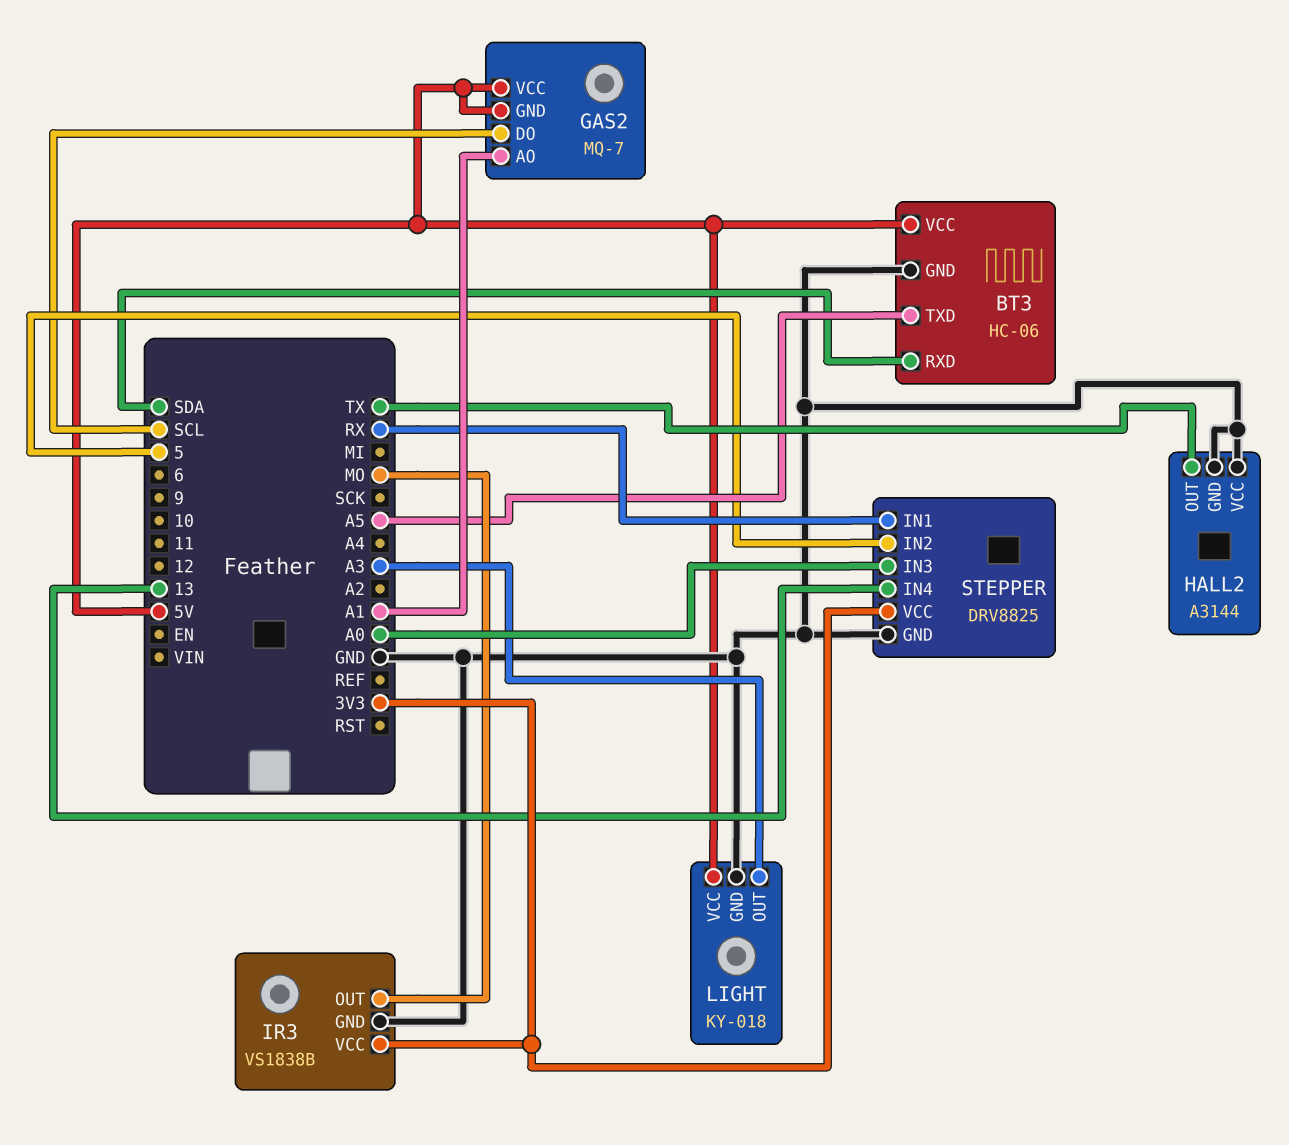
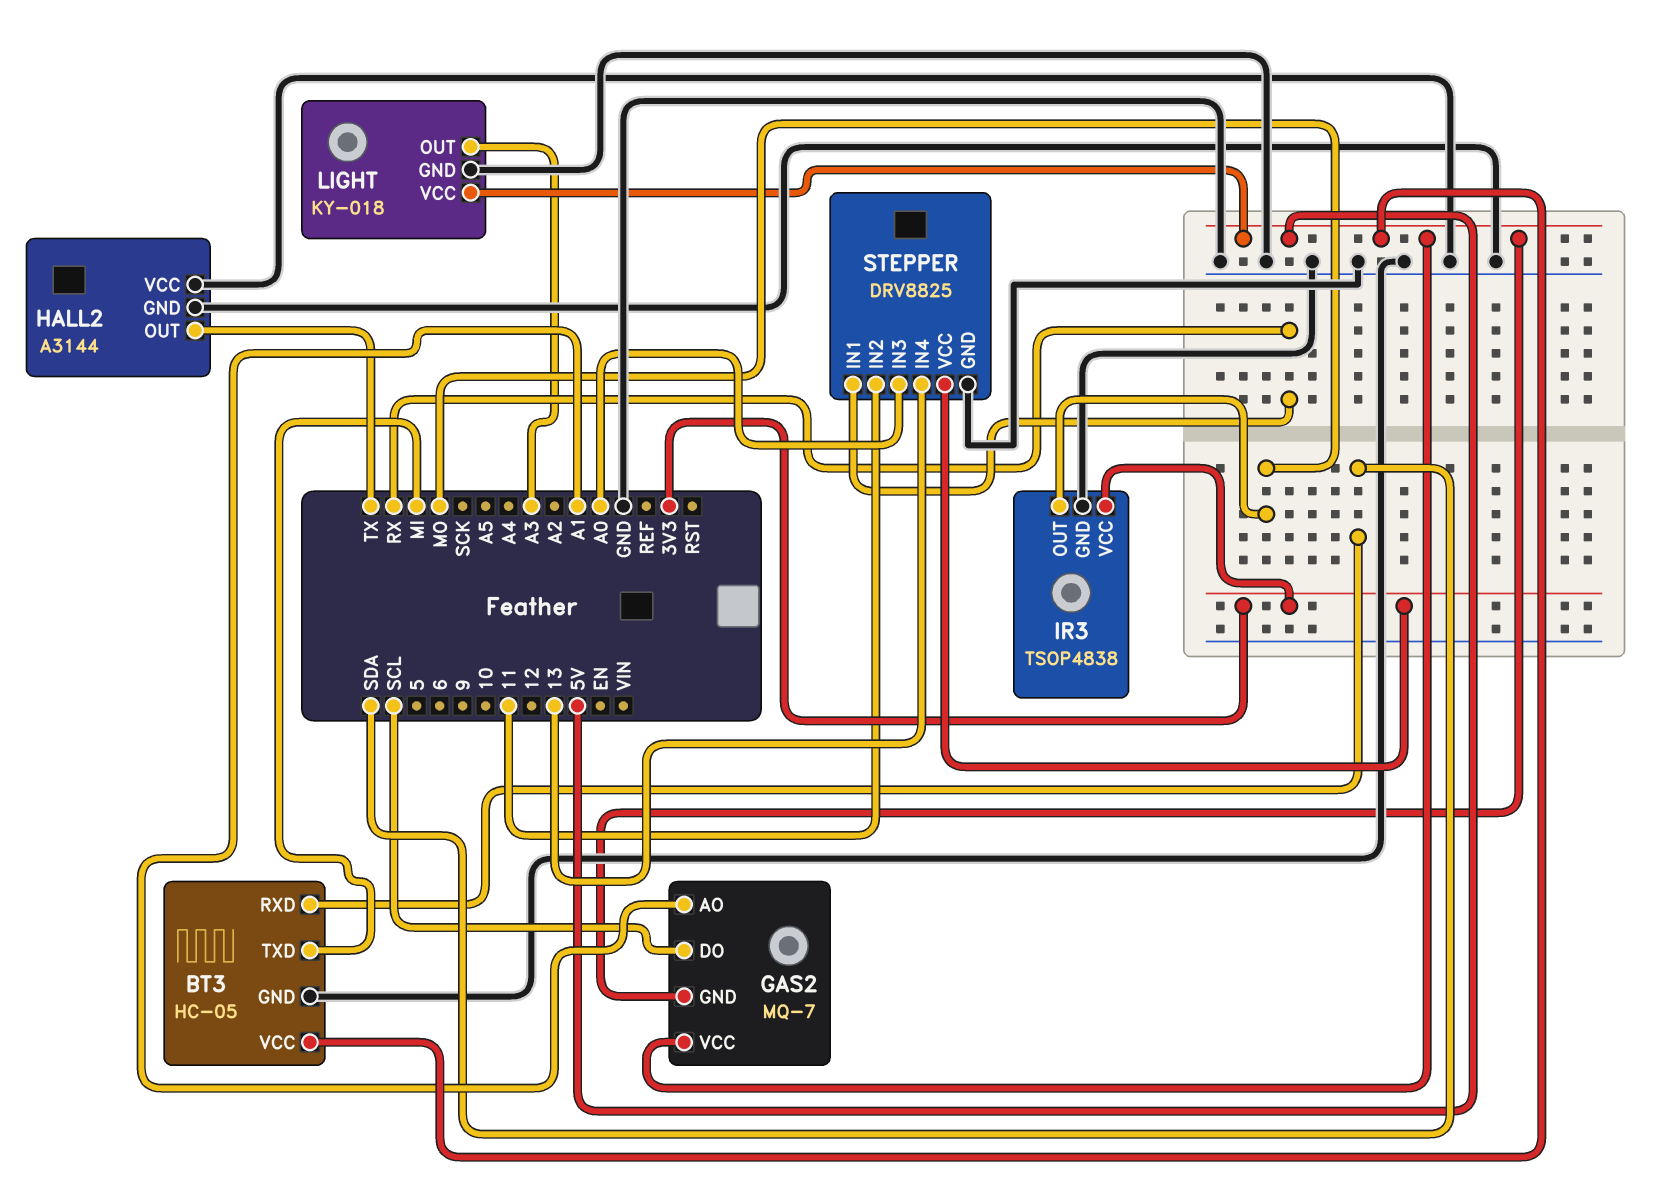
BT3: HC-06 -> HC-05
BT3 pin TXD: A5 -> MI
IR3: VS1838B -> TSOP4838
STEPPER pin IN2: 5 -> 11

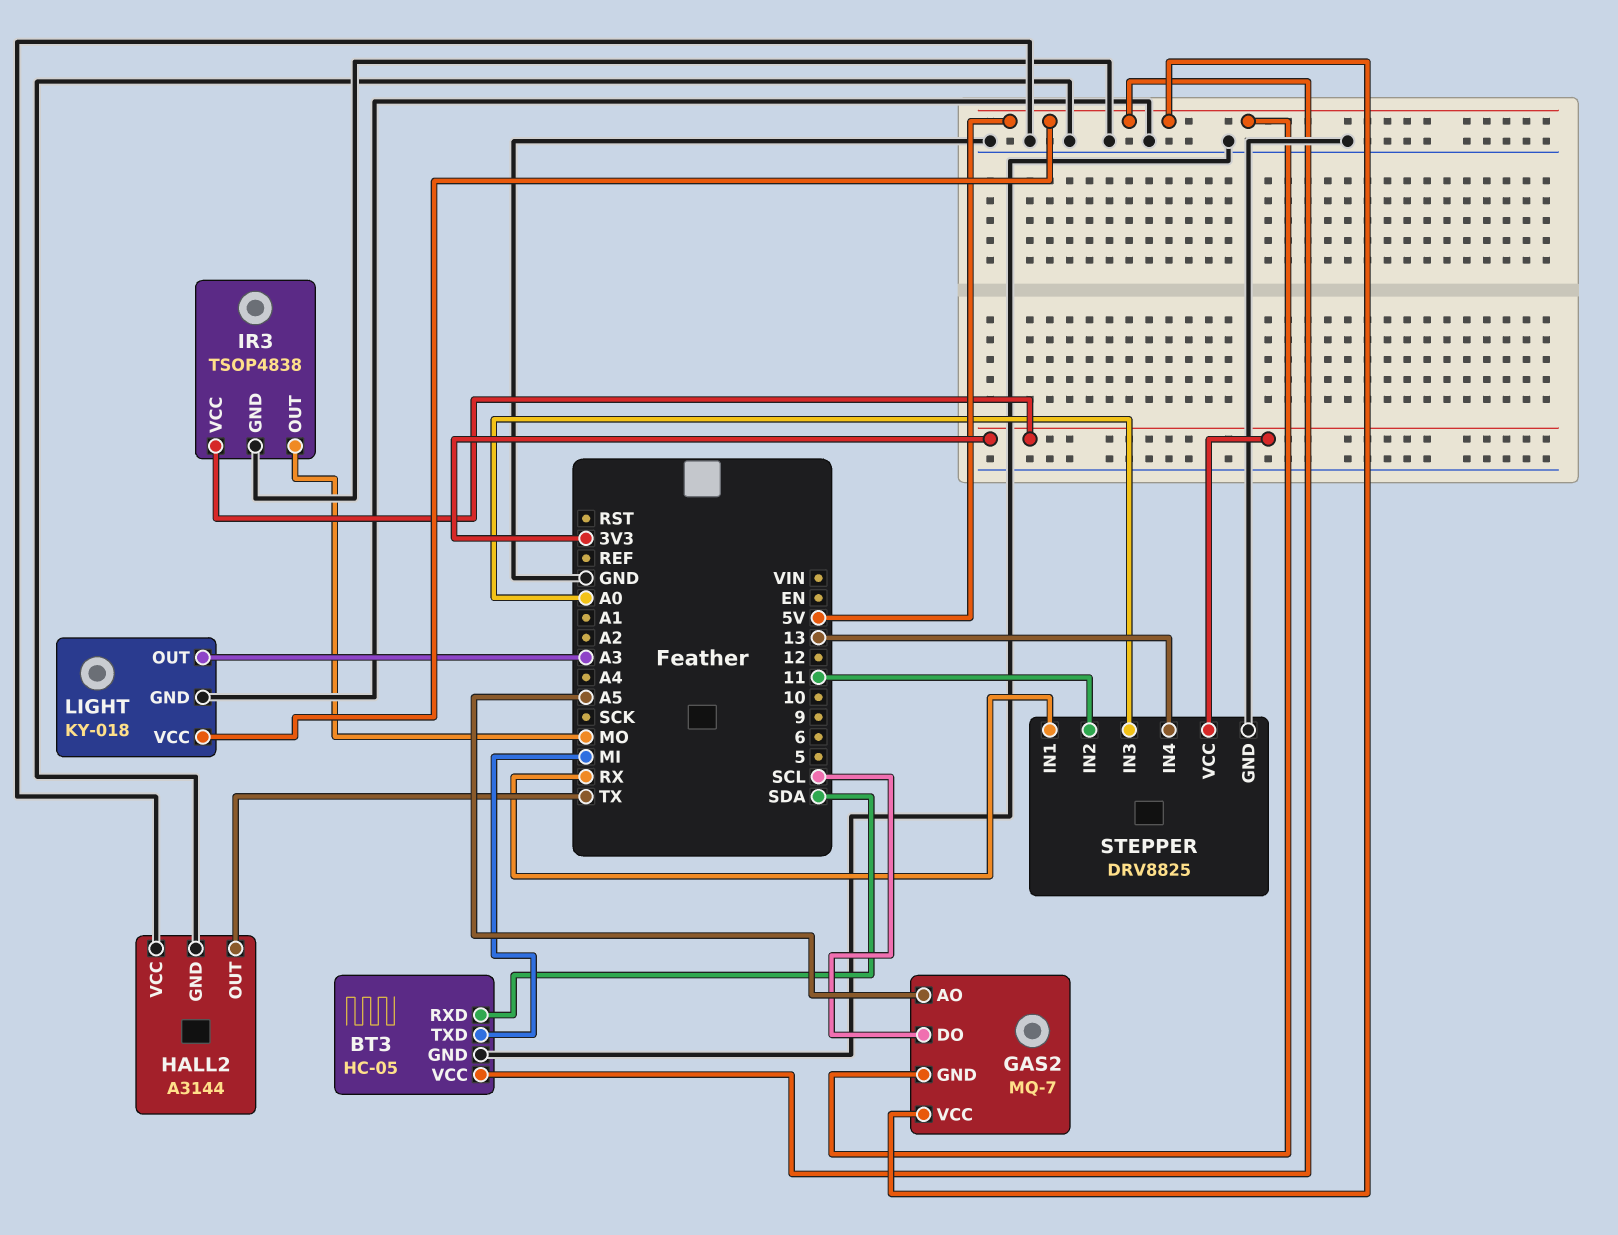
GAS2 pin AO: A1 -> A5

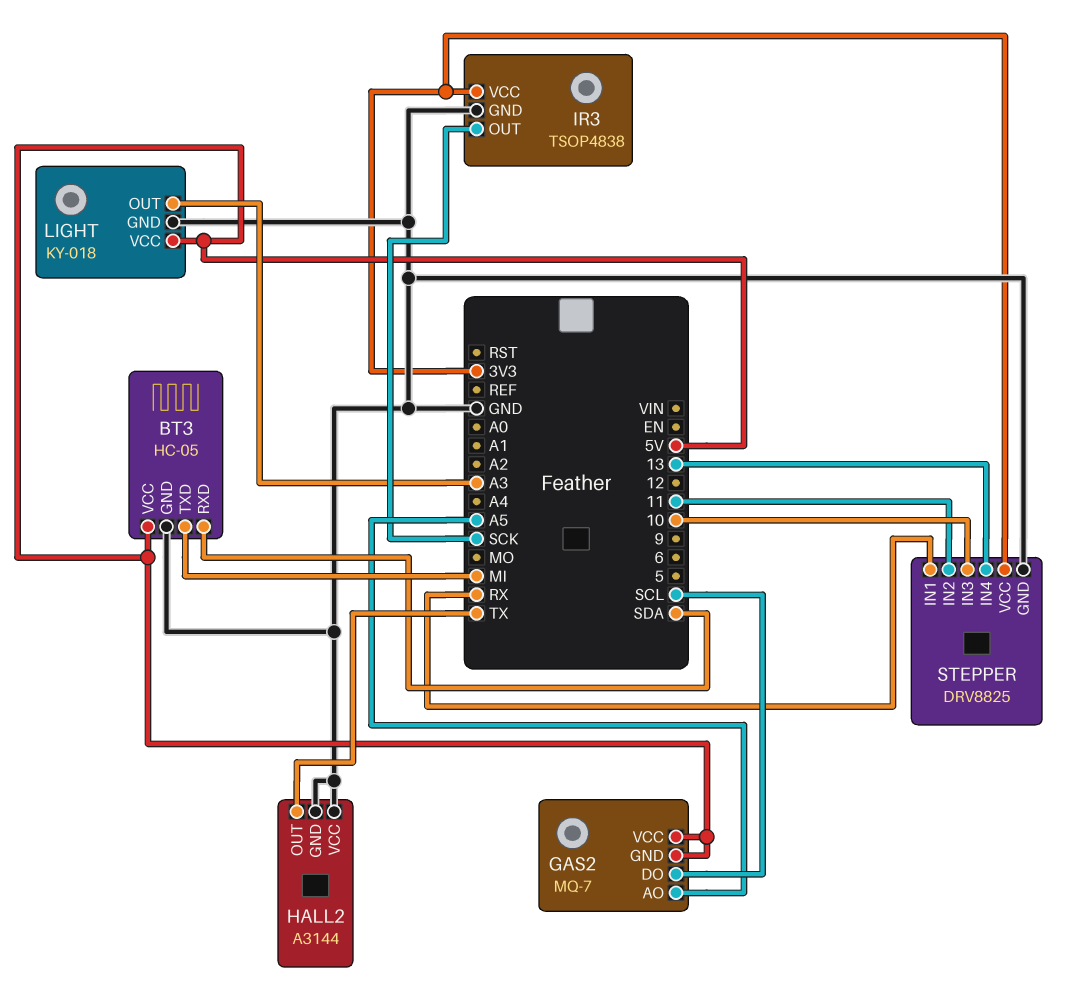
IR3 pin OUT: MO -> SCK
STEPPER pin IN3: A0 -> 10

